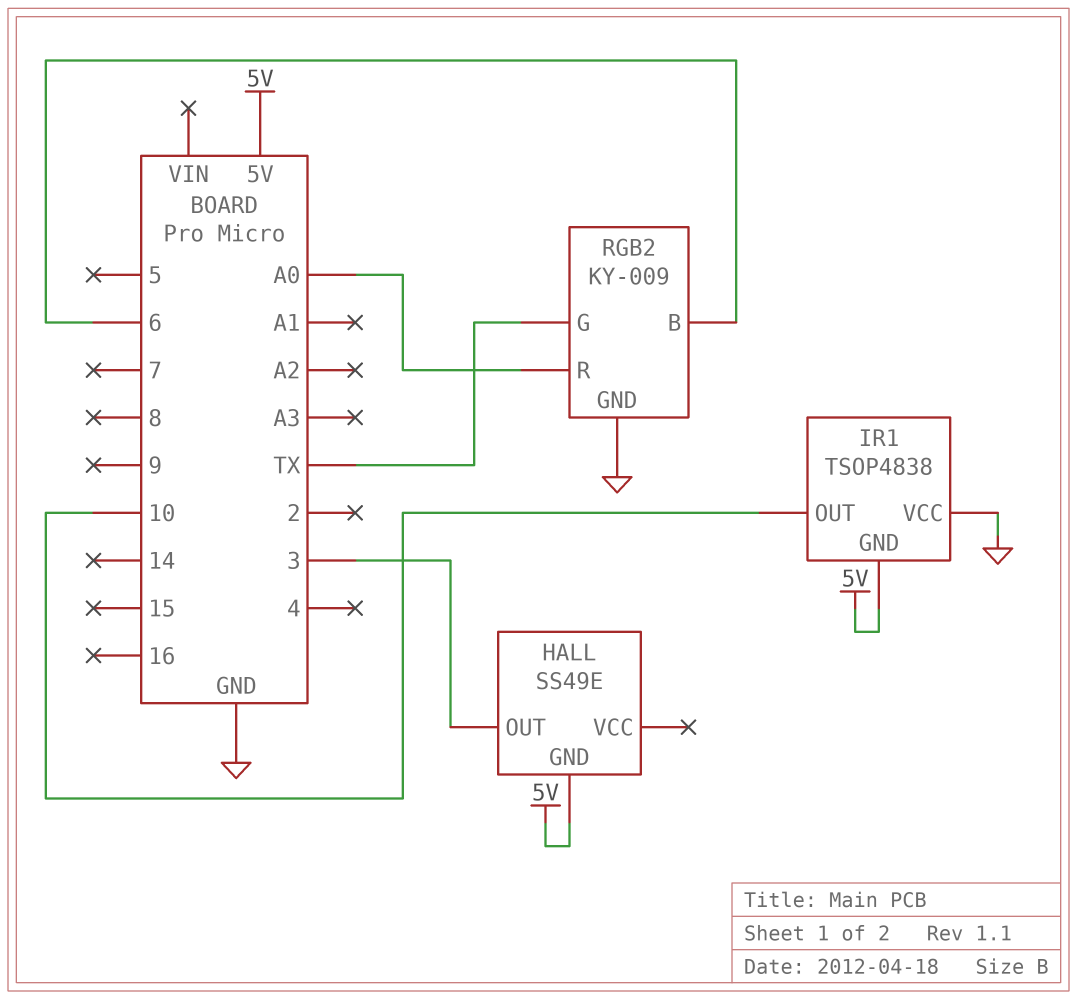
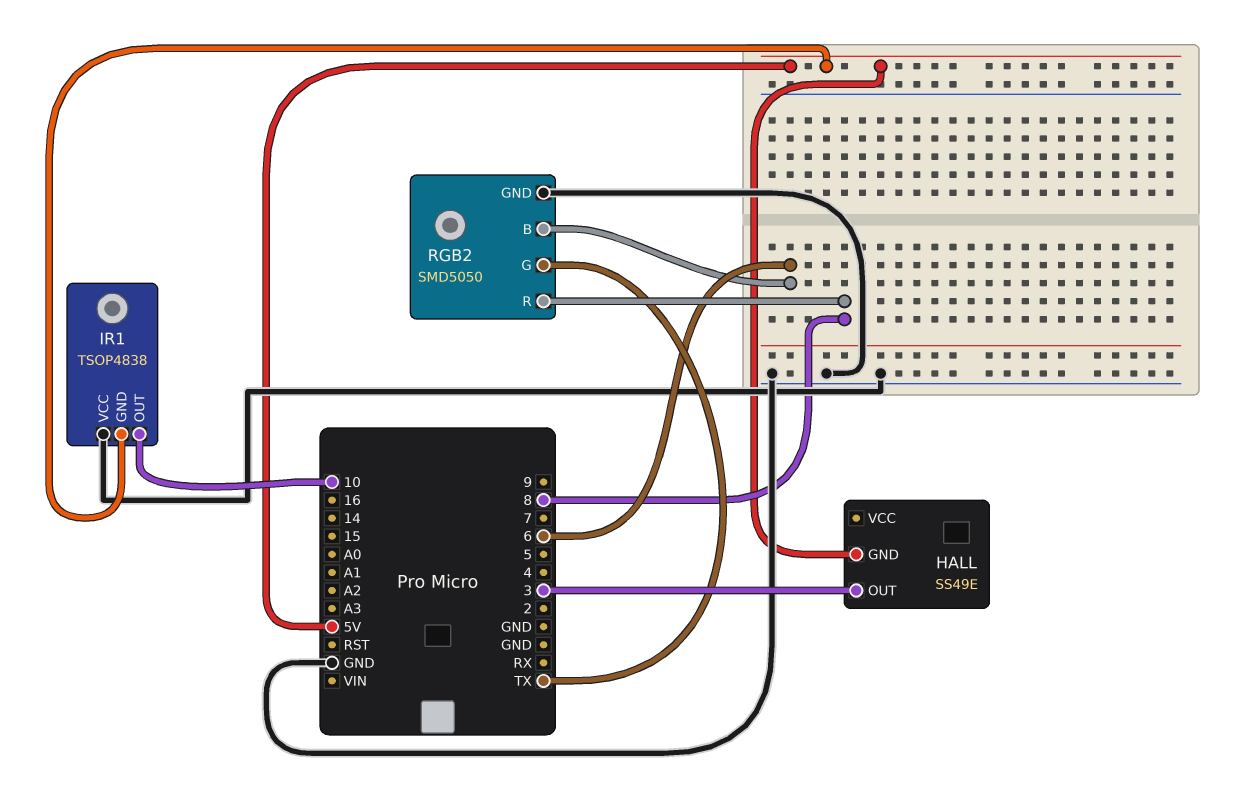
RGB2: KY-009 -> SMD5050
RGB2 pin R: A0 -> 8

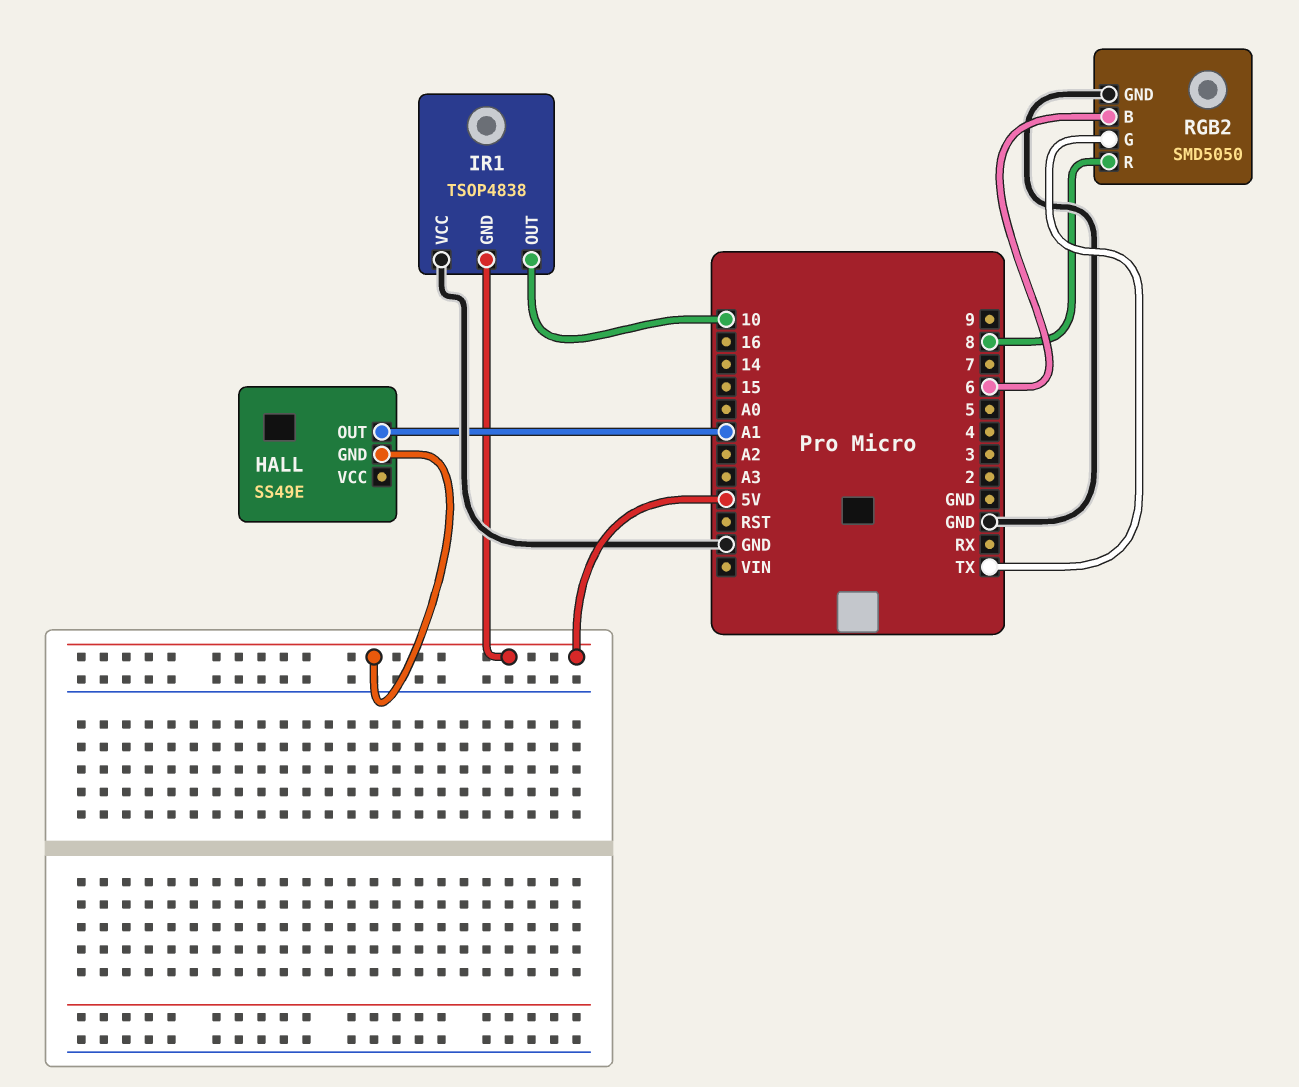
HALL pin OUT: 3 -> A1

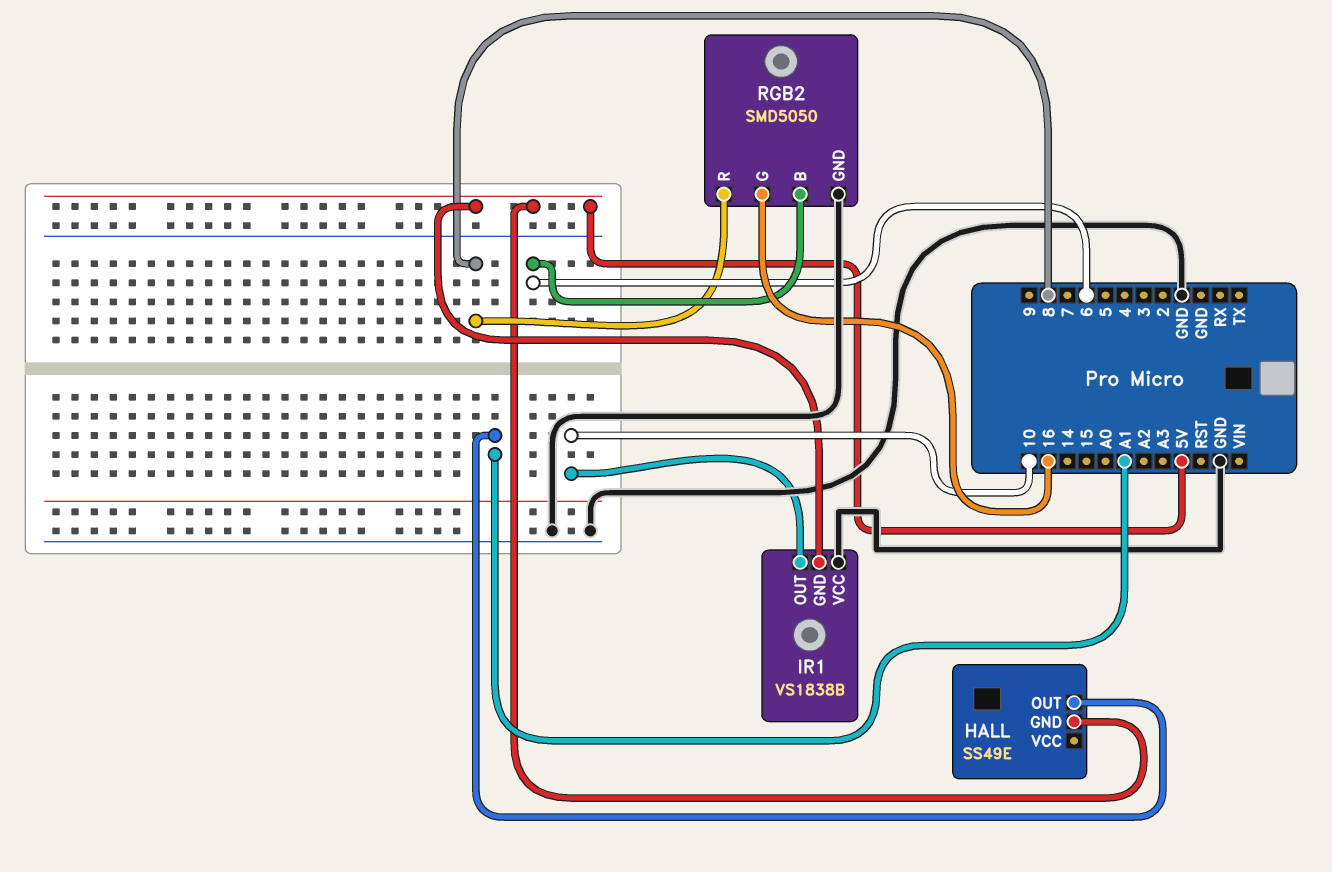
IR1: TSOP4838 -> VS1838B
RGB2 pin G: TX -> 16

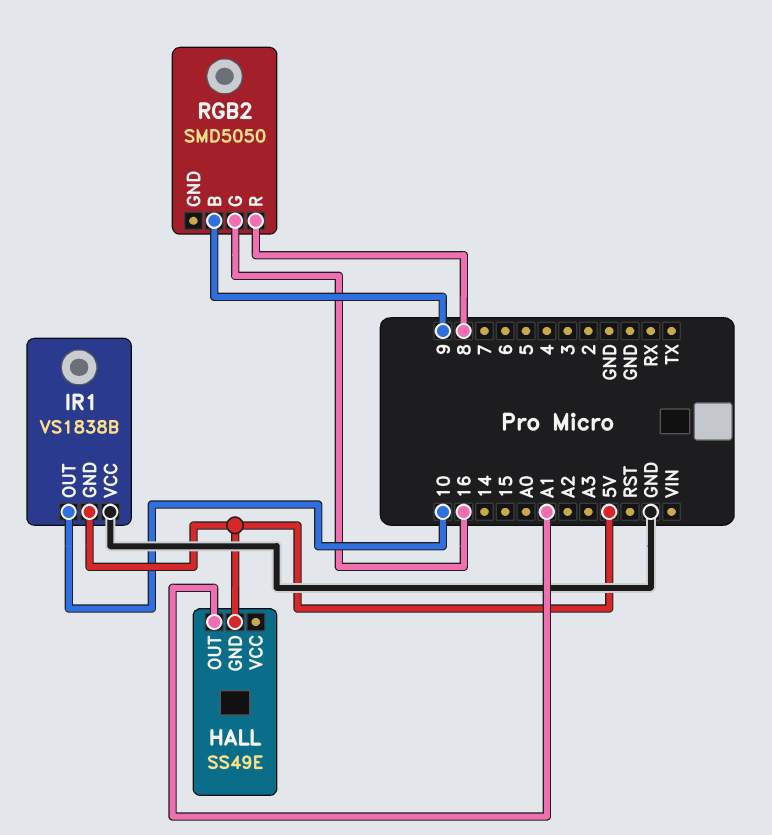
RGB2 pin B: 6 -> 9
RGB2 pin GND: GND -> none

